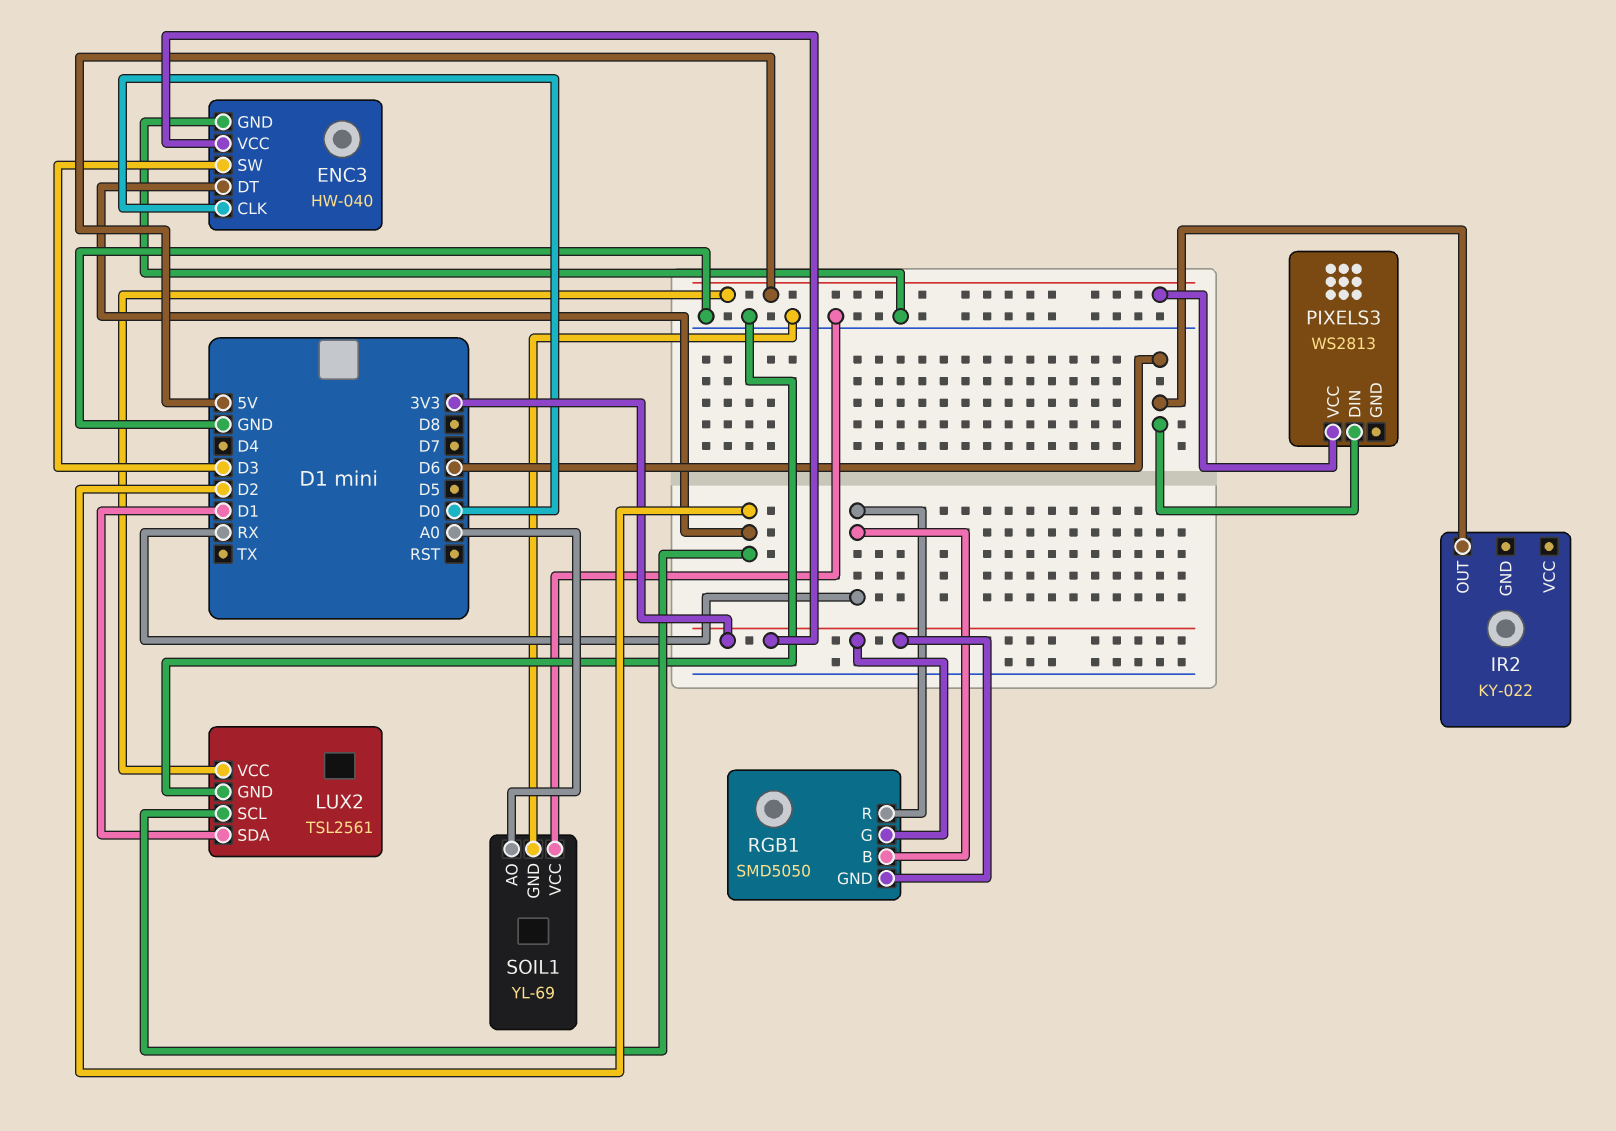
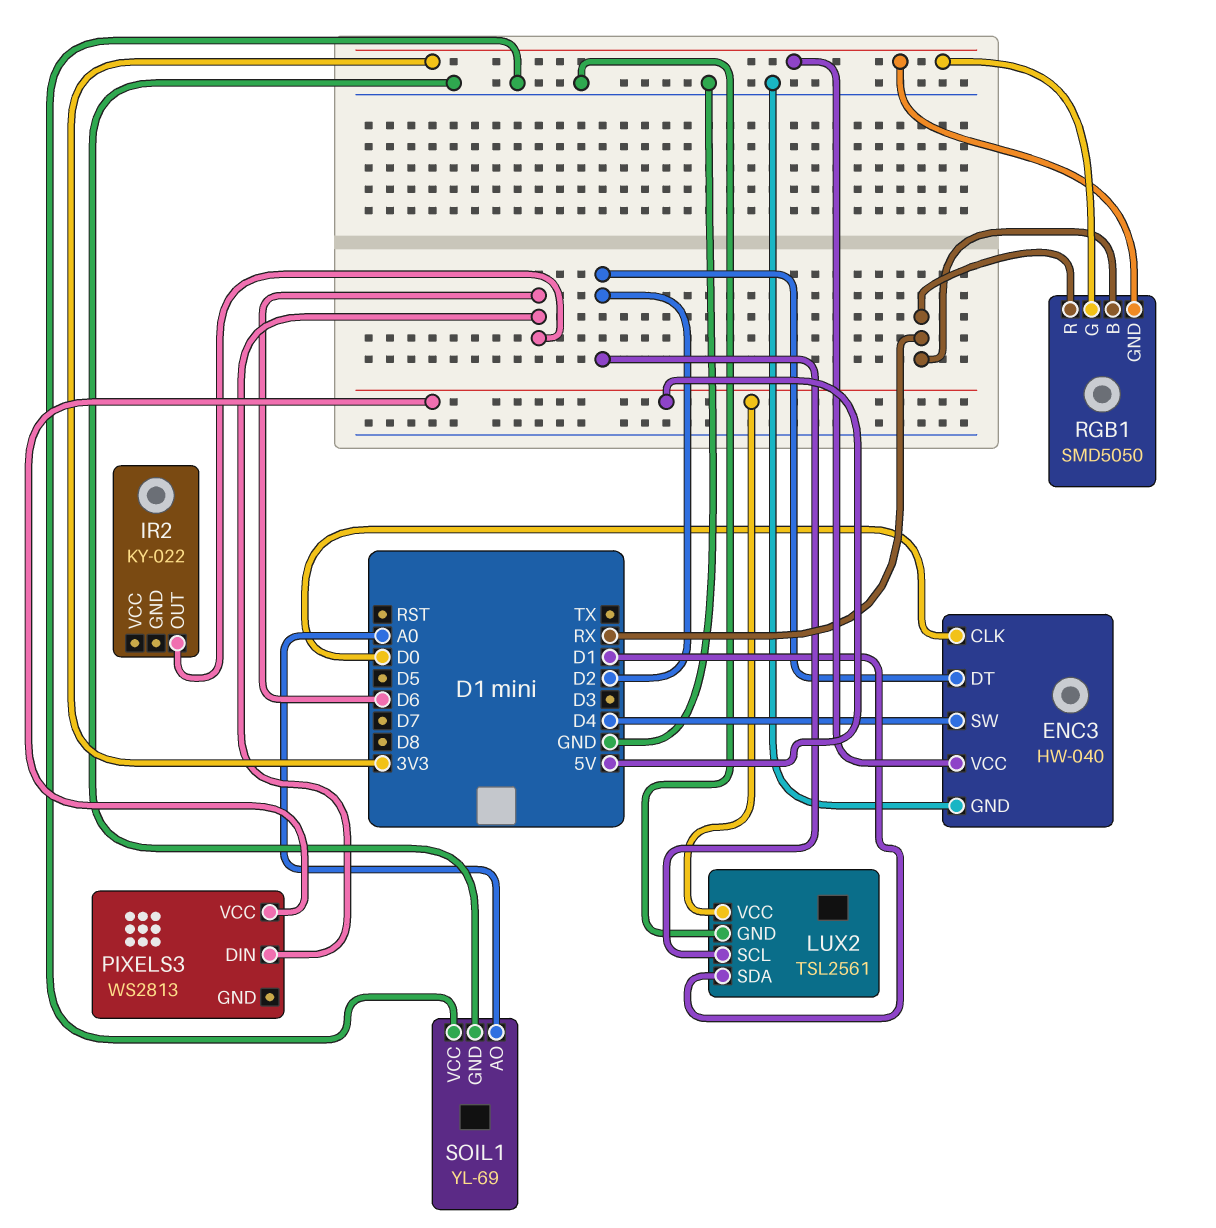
ENC3 pin SW: D3 -> D4

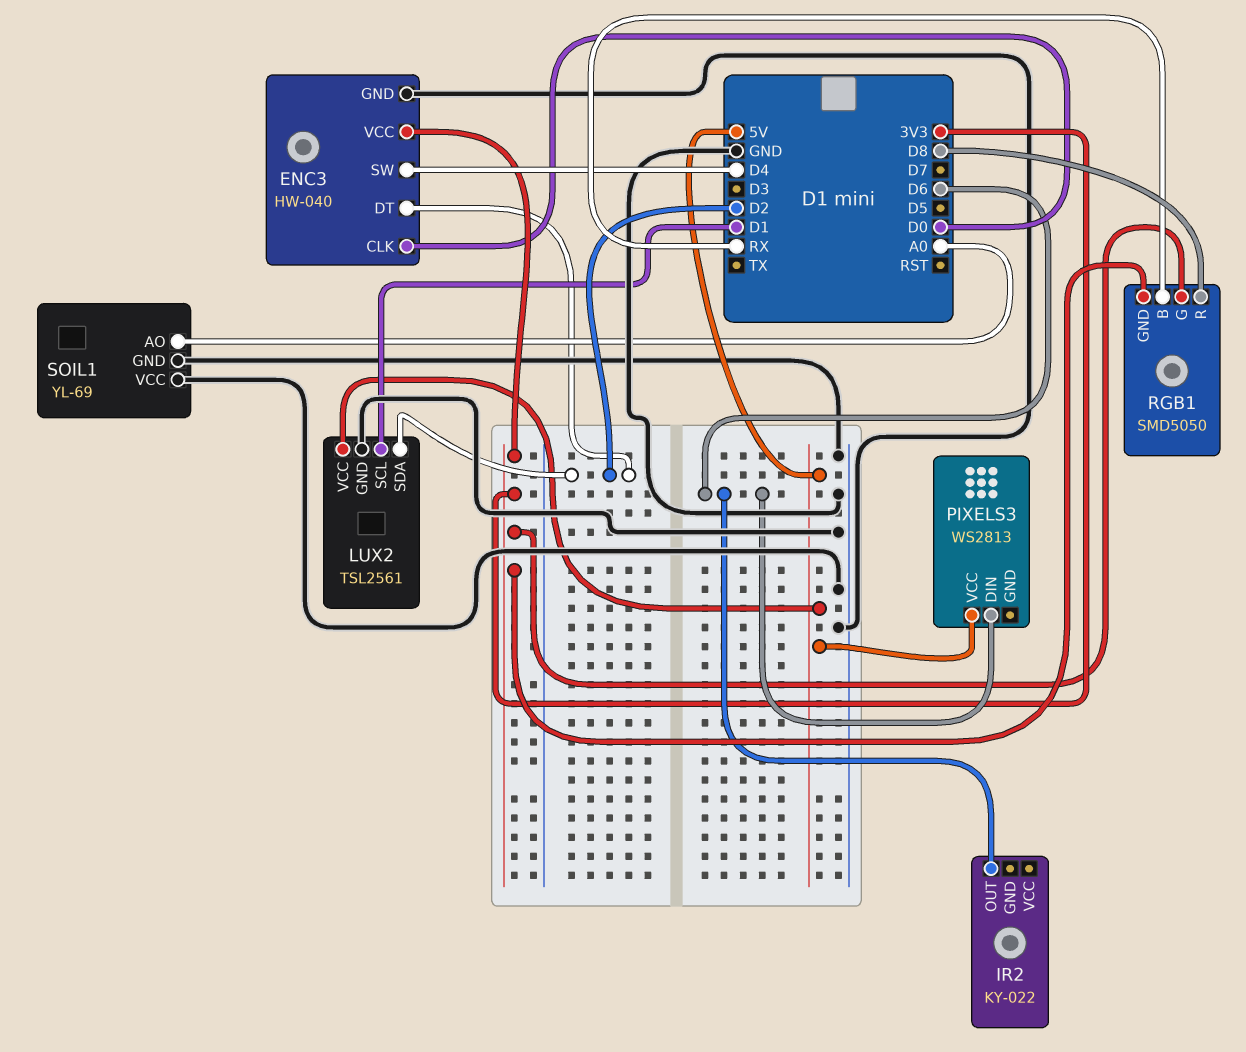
LUX2 pin SCL: D2 -> D1
LUX2 pin SDA: D1 -> D2
RGB1 pin R: RX -> D8

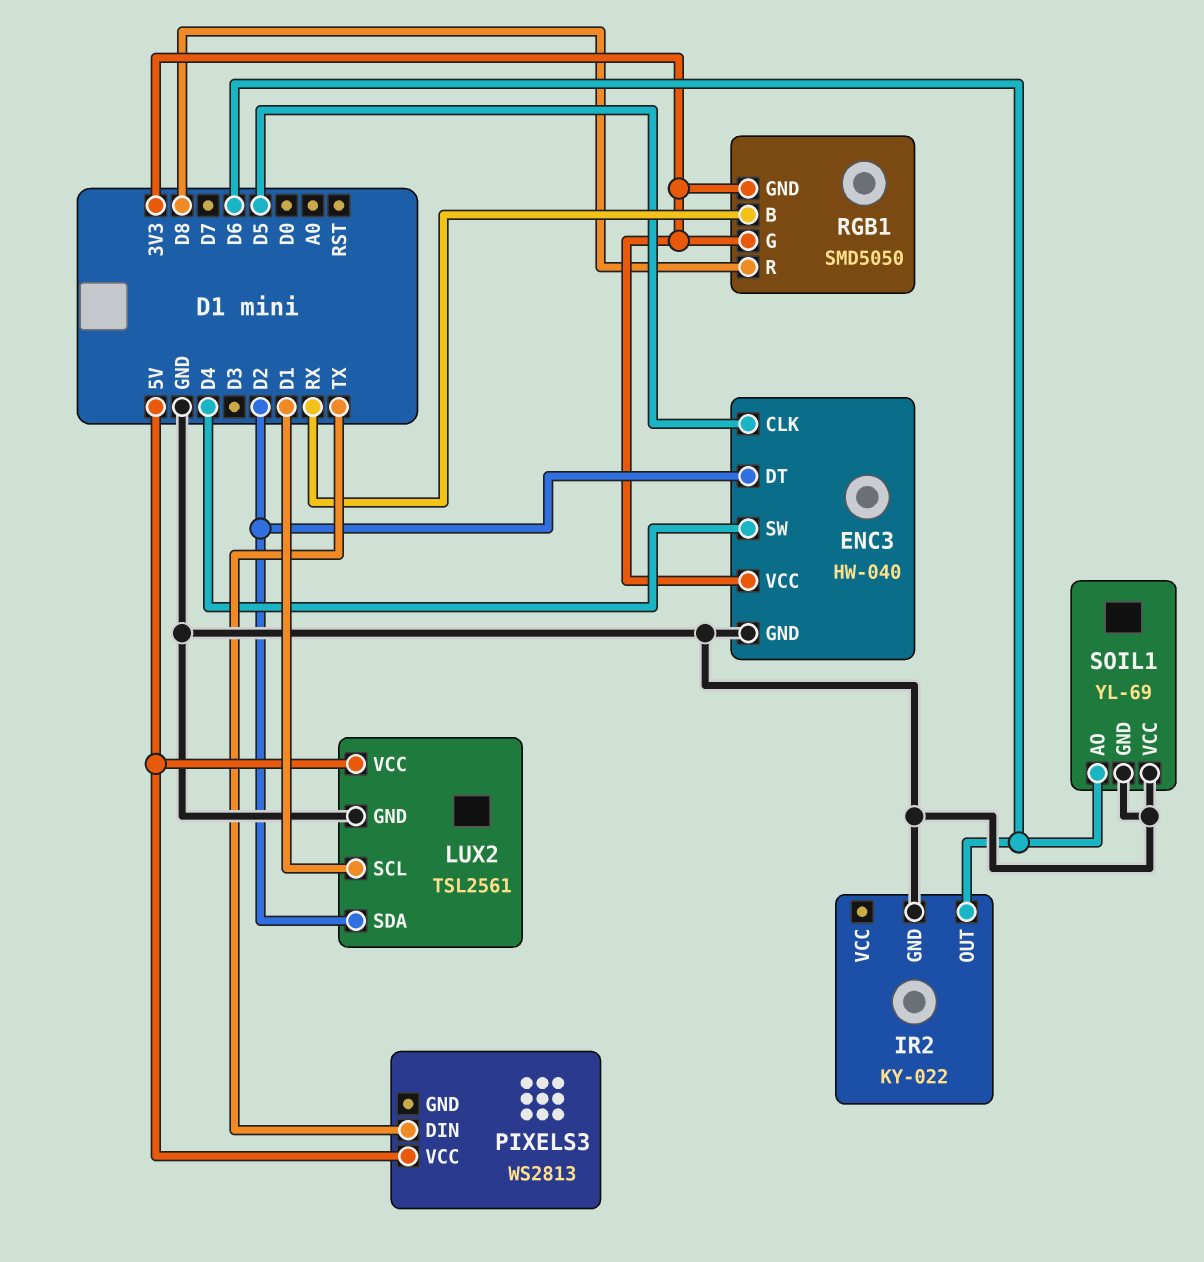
ENC3 pin CLK: D0 -> D5
IR2 pin GND: none -> GND
PIXELS3 pin DIN: D6 -> TX
SOIL1 pin AO: A0 -> D6

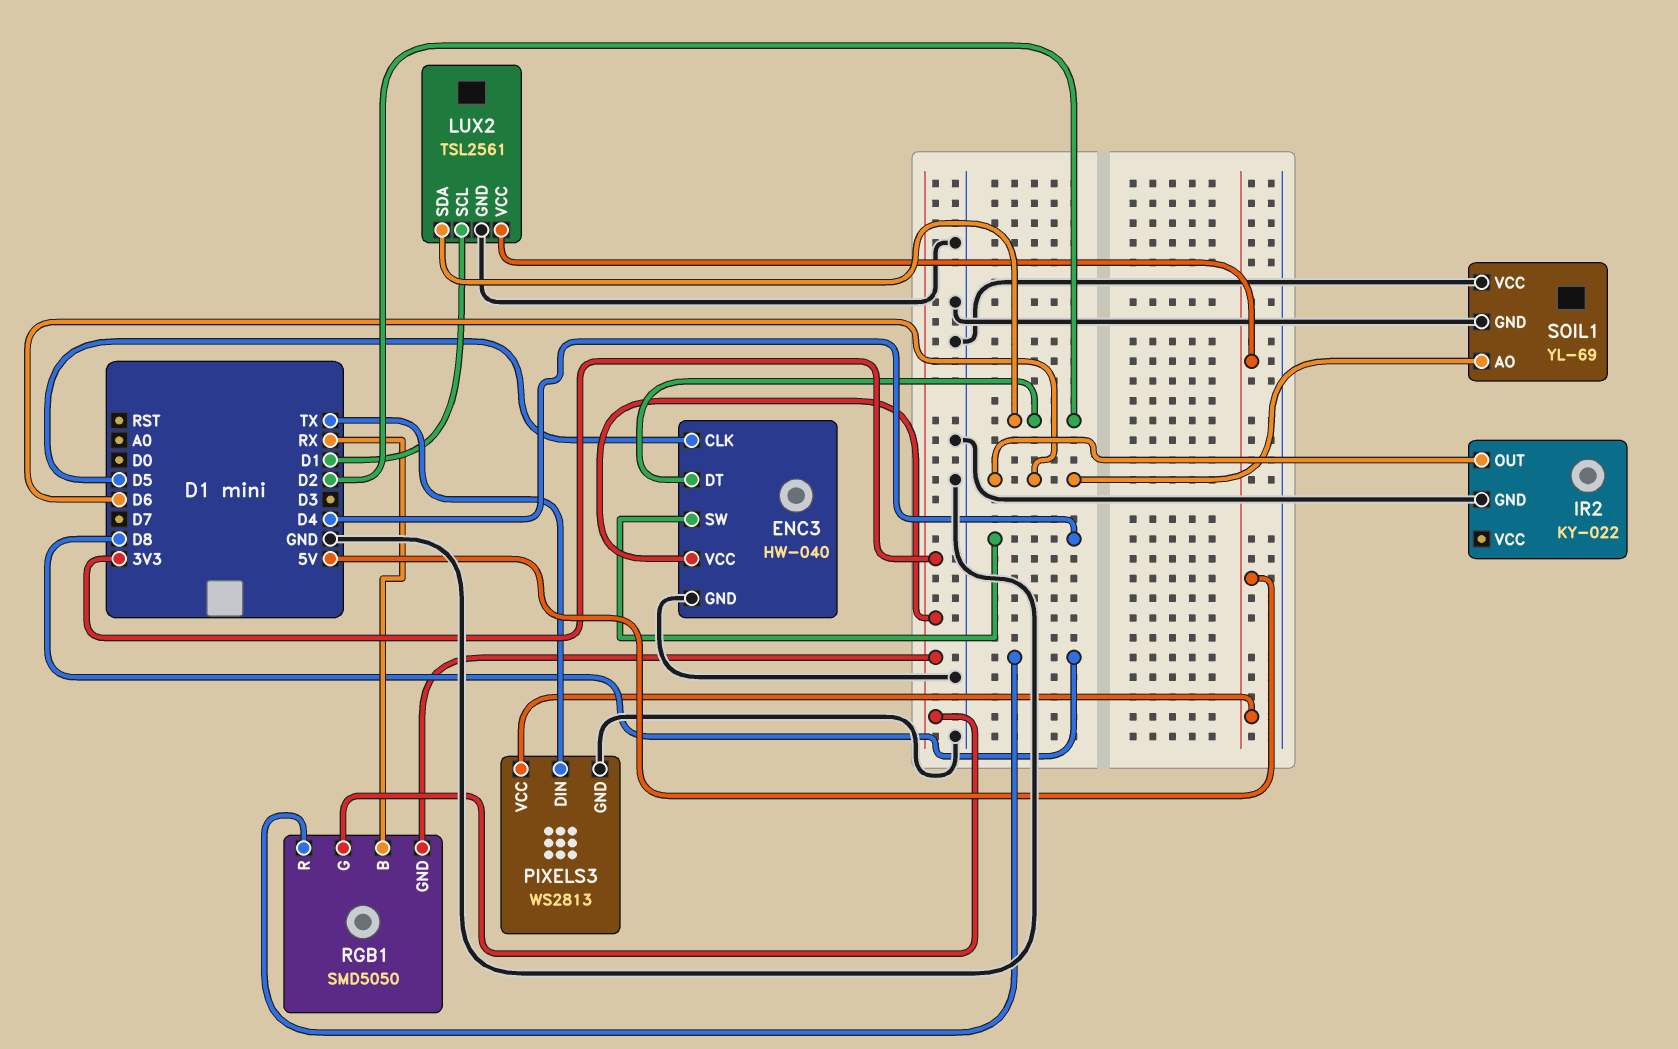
PIXELS3 pin GND: none -> GND

